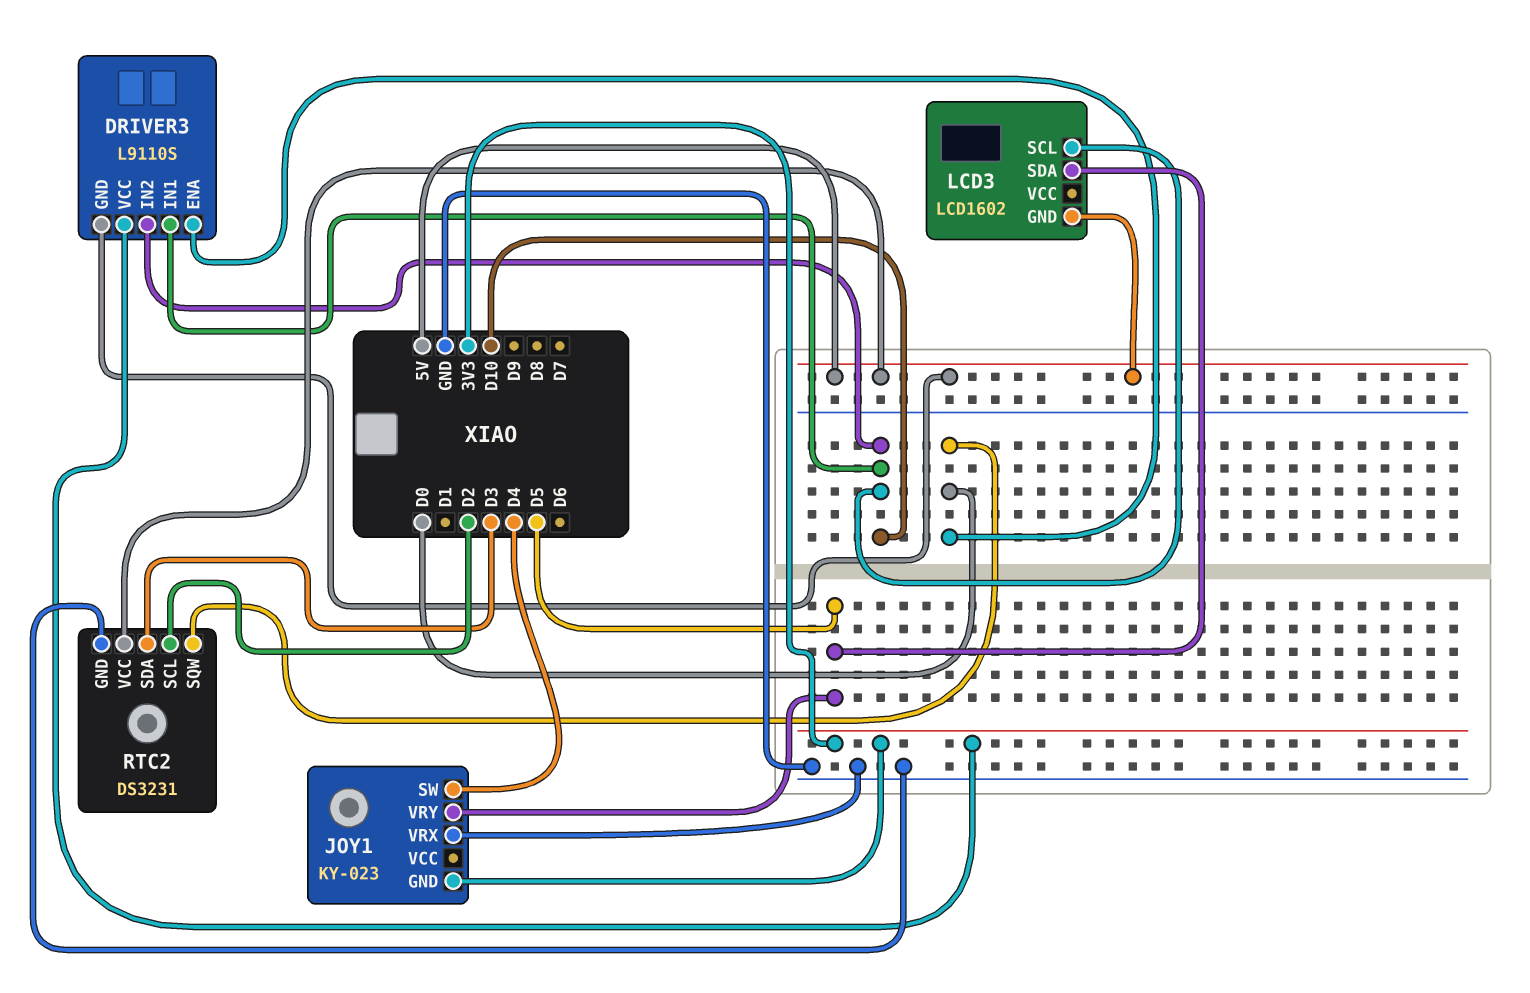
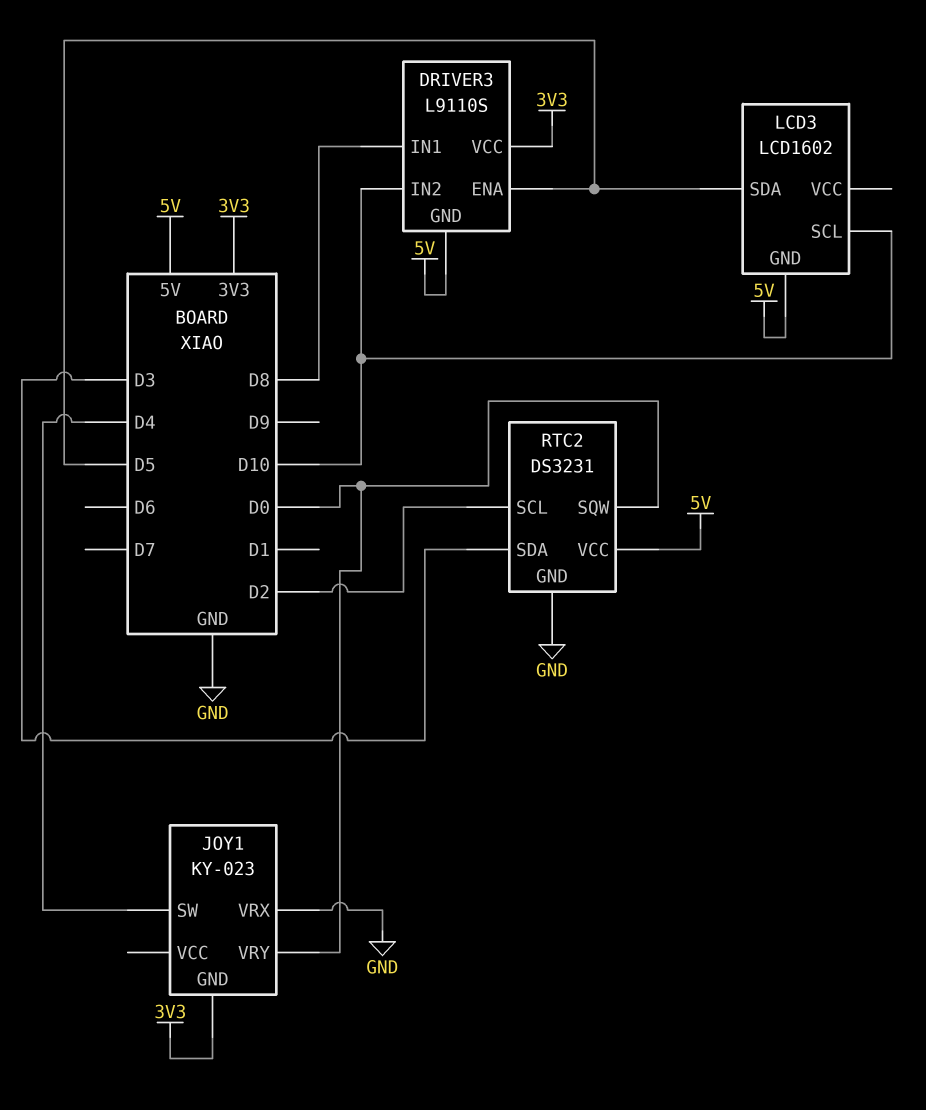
DRIVER3 pin ENA: D0 -> D5
DRIVER3 pin IN1: D10 -> D8
JOY1 pin VRY: D5 -> D0

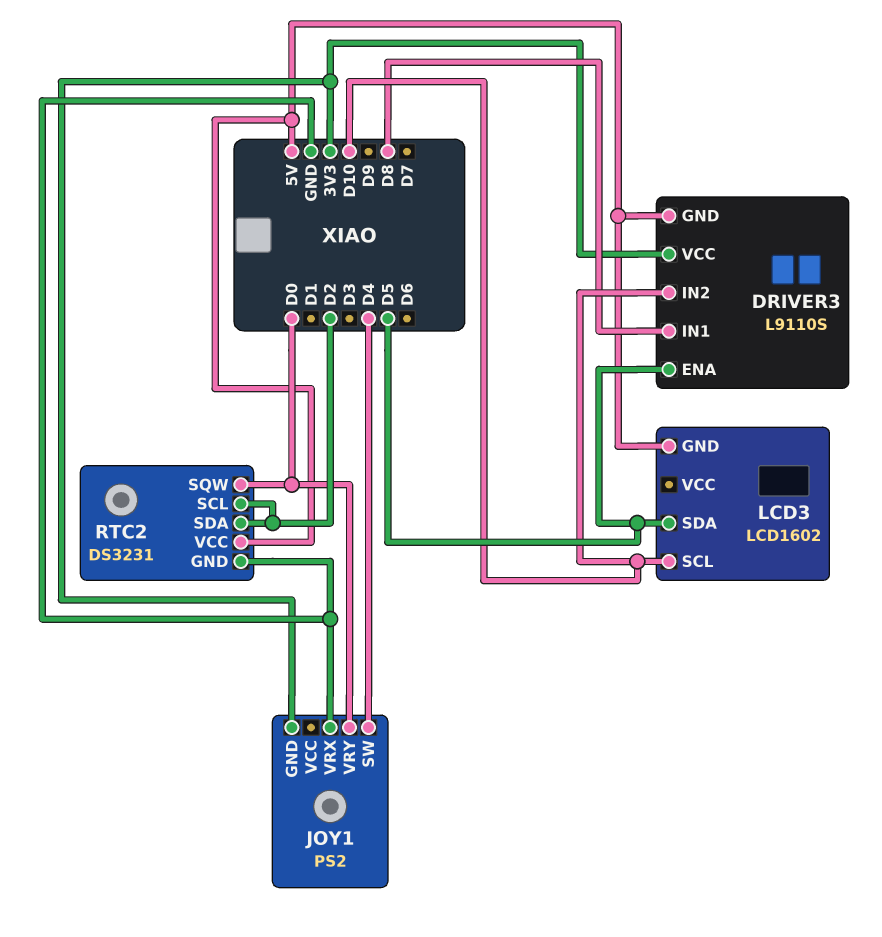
JOY1: KY-023 -> PS2
RTC2 pin SDA: D3 -> D2

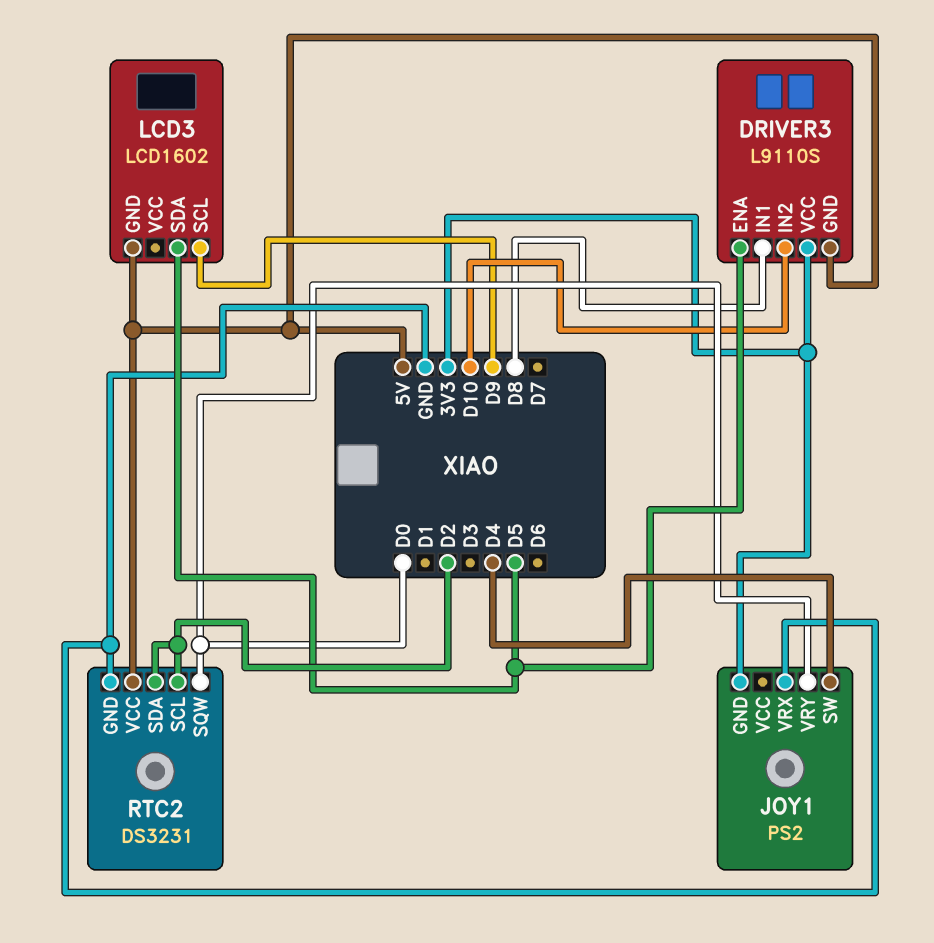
LCD3 pin SCL: D10 -> D9

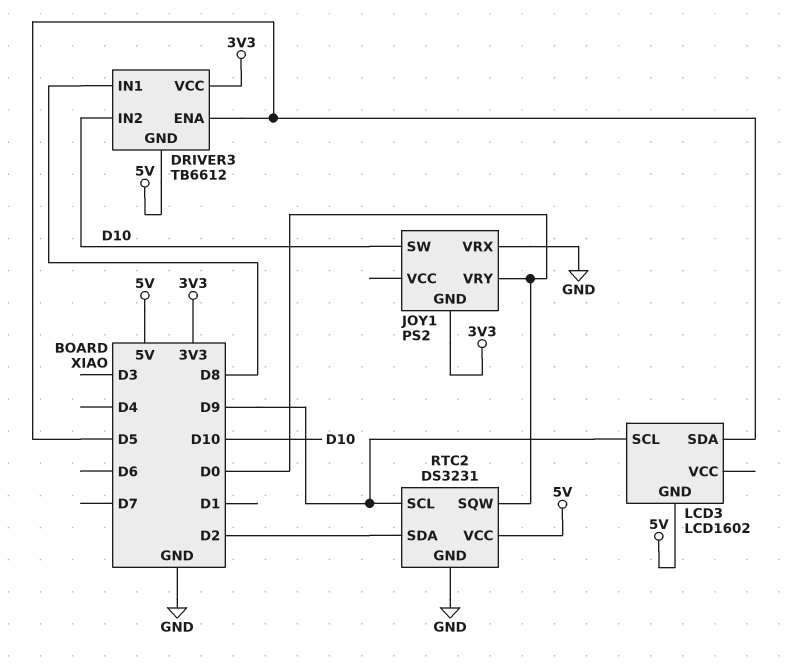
DRIVER3: L9110S -> TB6612
JOY1 pin SW: D4 -> D10
RTC2 pin SCL: D2 -> D9

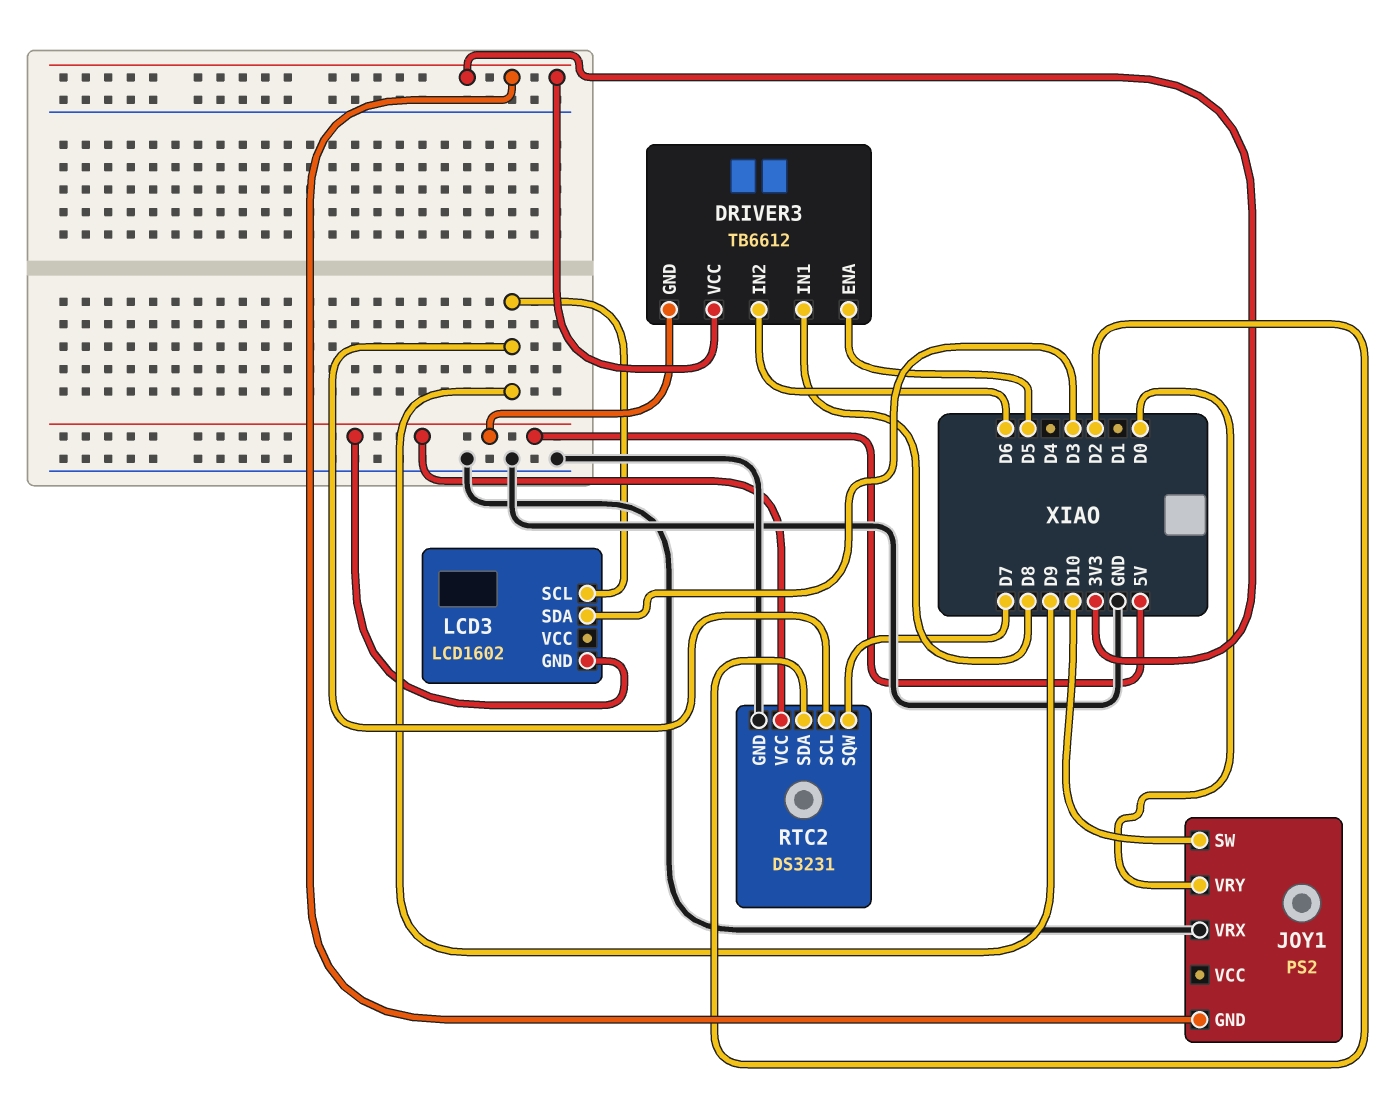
DRIVER3 pin IN2: D10 -> D6
LCD3 pin SDA: D5 -> D3
RTC2 pin SQW: D0 -> D7

